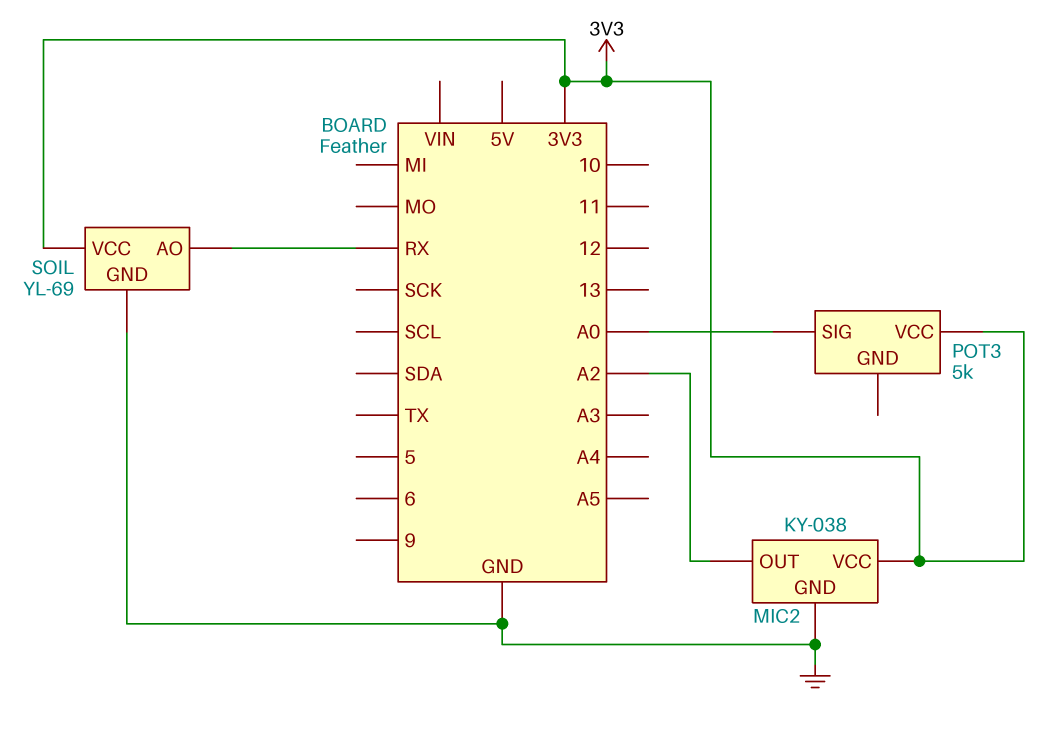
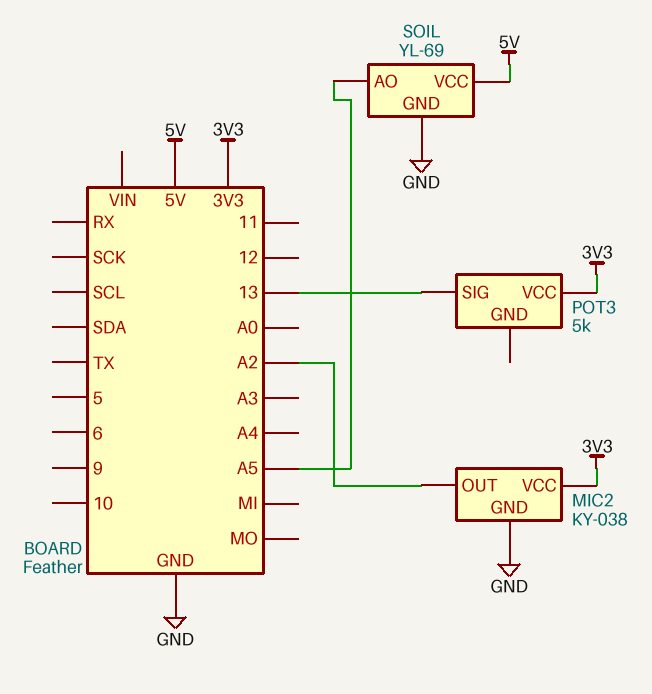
POT3 pin SIG: A0 -> 13
SOIL pin AO: RX -> A5
SOIL pin VCC: 3V3 -> 5V

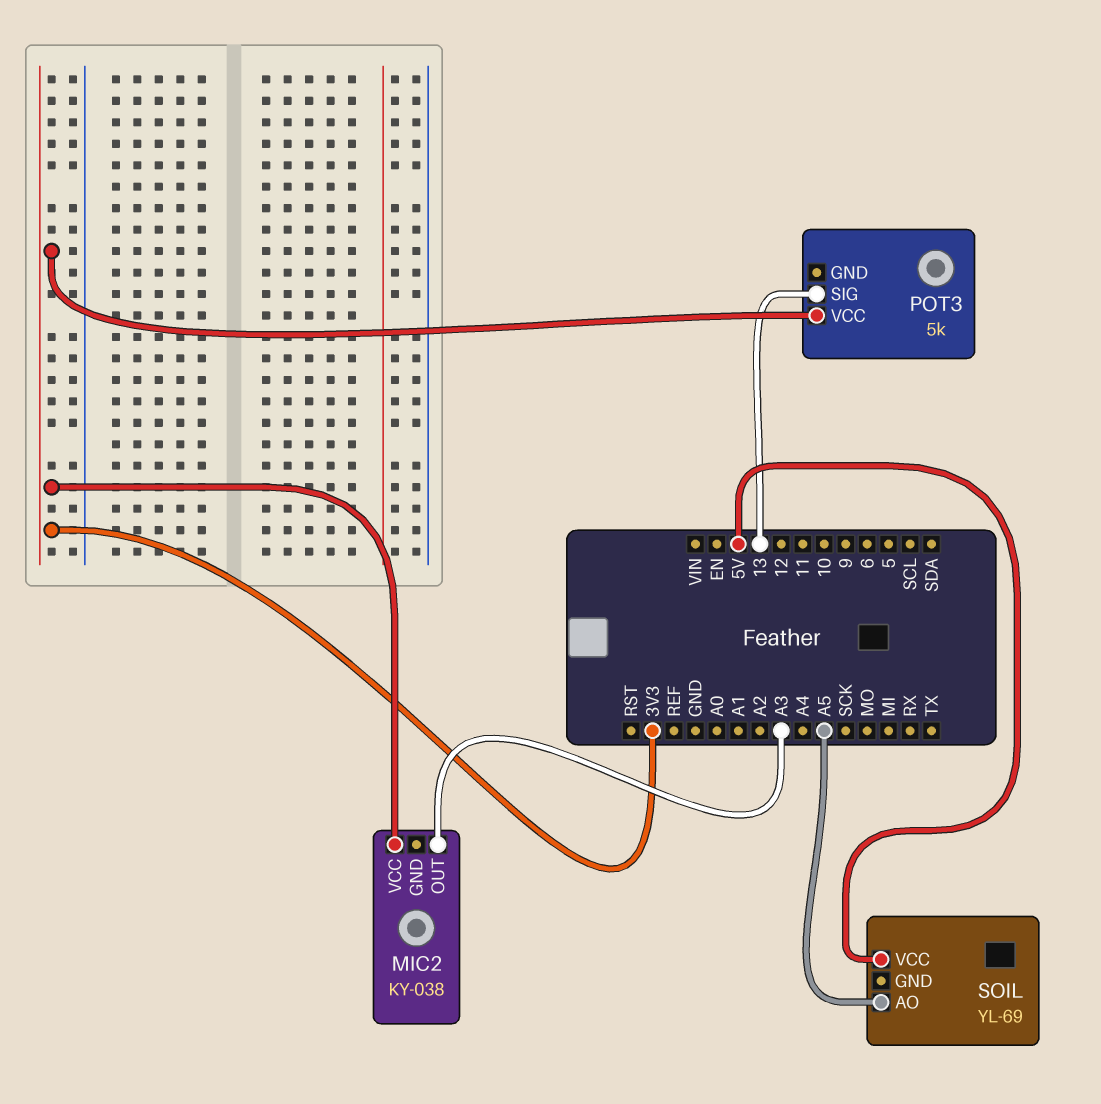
MIC2 pin GND: GND -> none
MIC2 pin OUT: A2 -> A3
SOIL pin GND: GND -> none

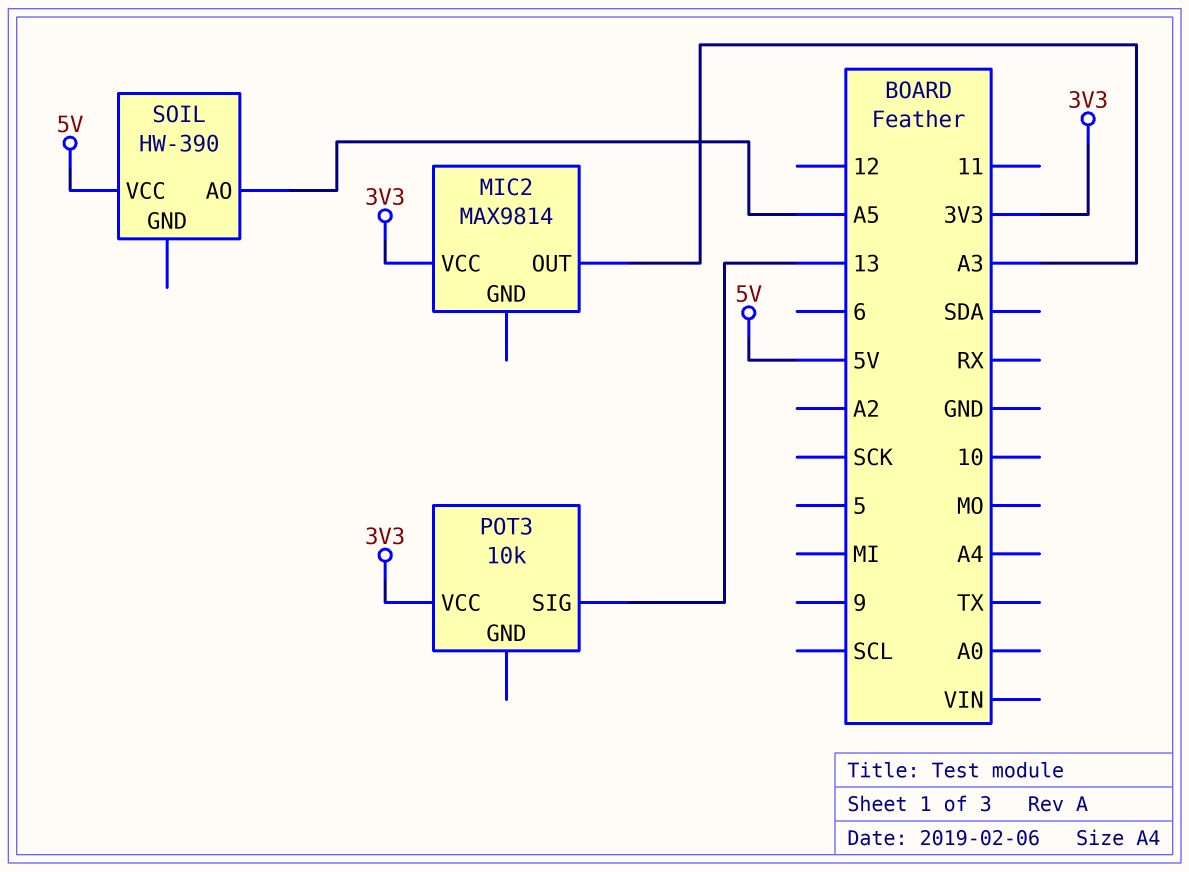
MIC2: KY-038 -> MAX9814
POT3: 5k -> 10k
SOIL: YL-69 -> HW-390

